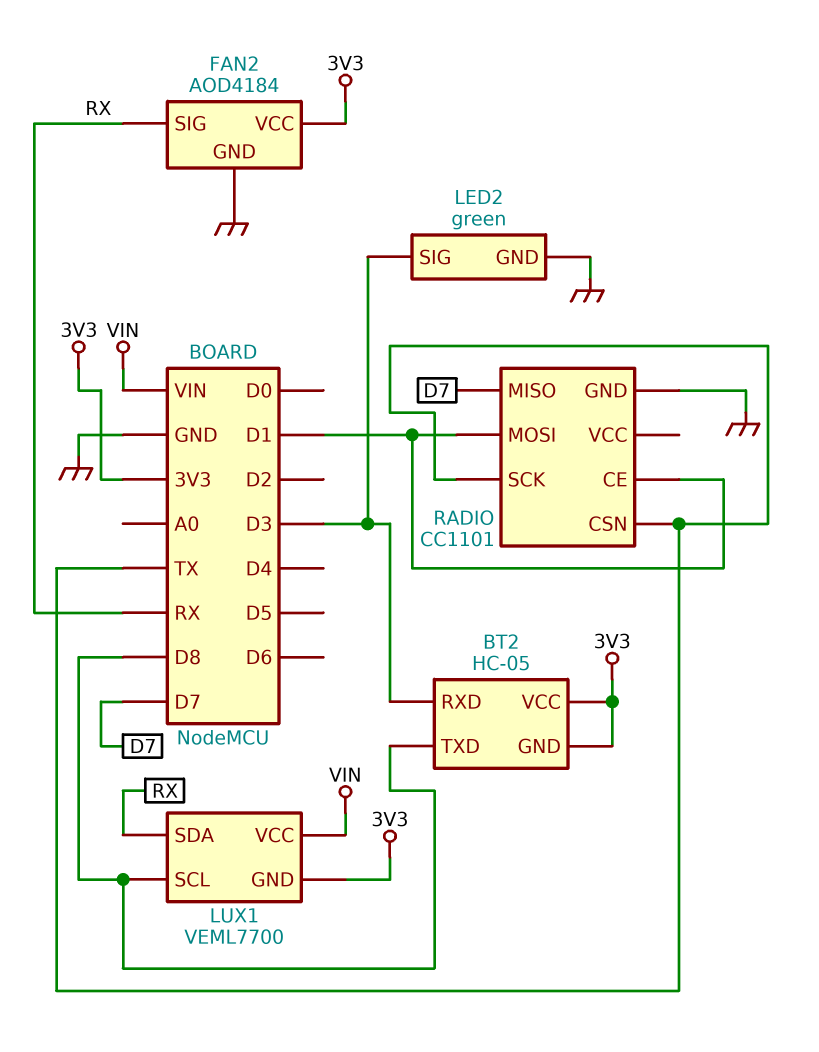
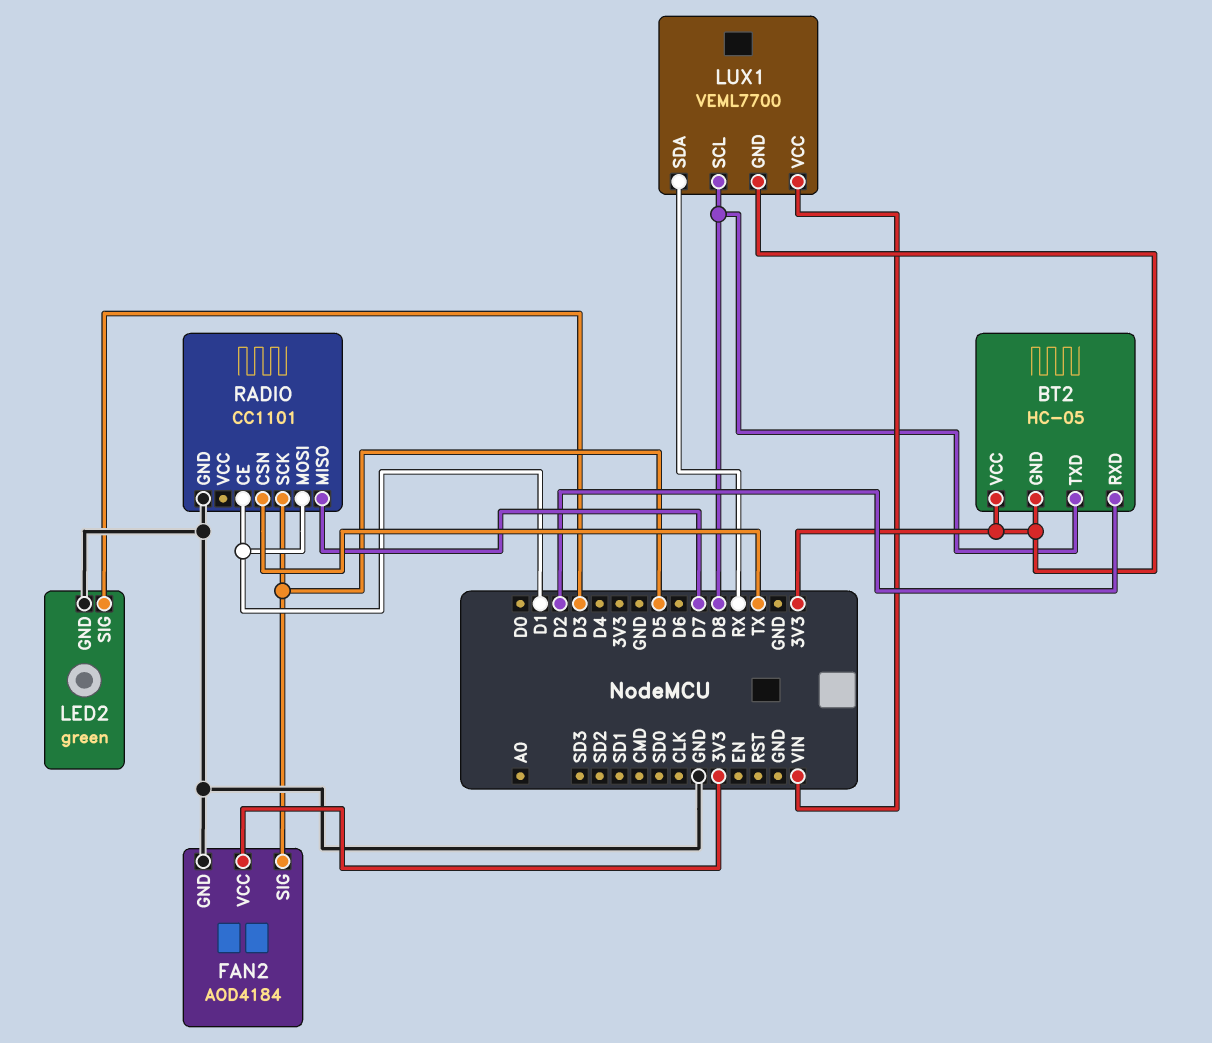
BT2 pin RXD: D3 -> D2
FAN2 pin SIG: RX -> D5
RADIO pin SCK: TX -> D5

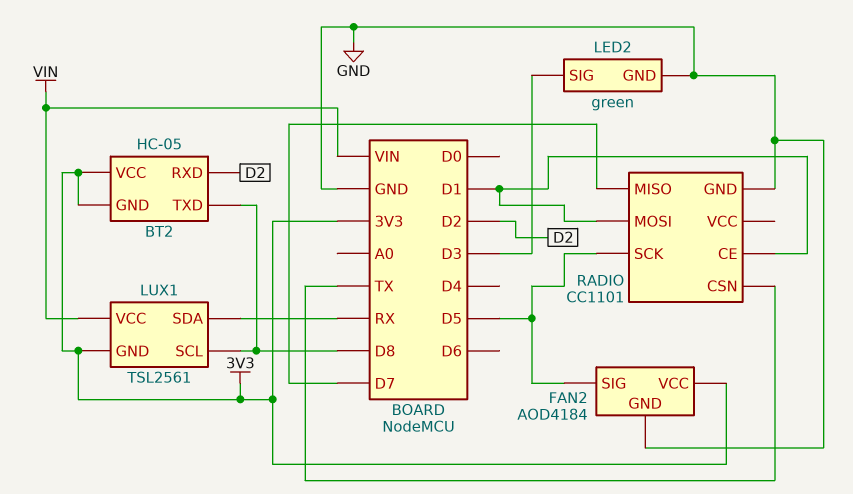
LUX1: VEML7700 -> TSL2561

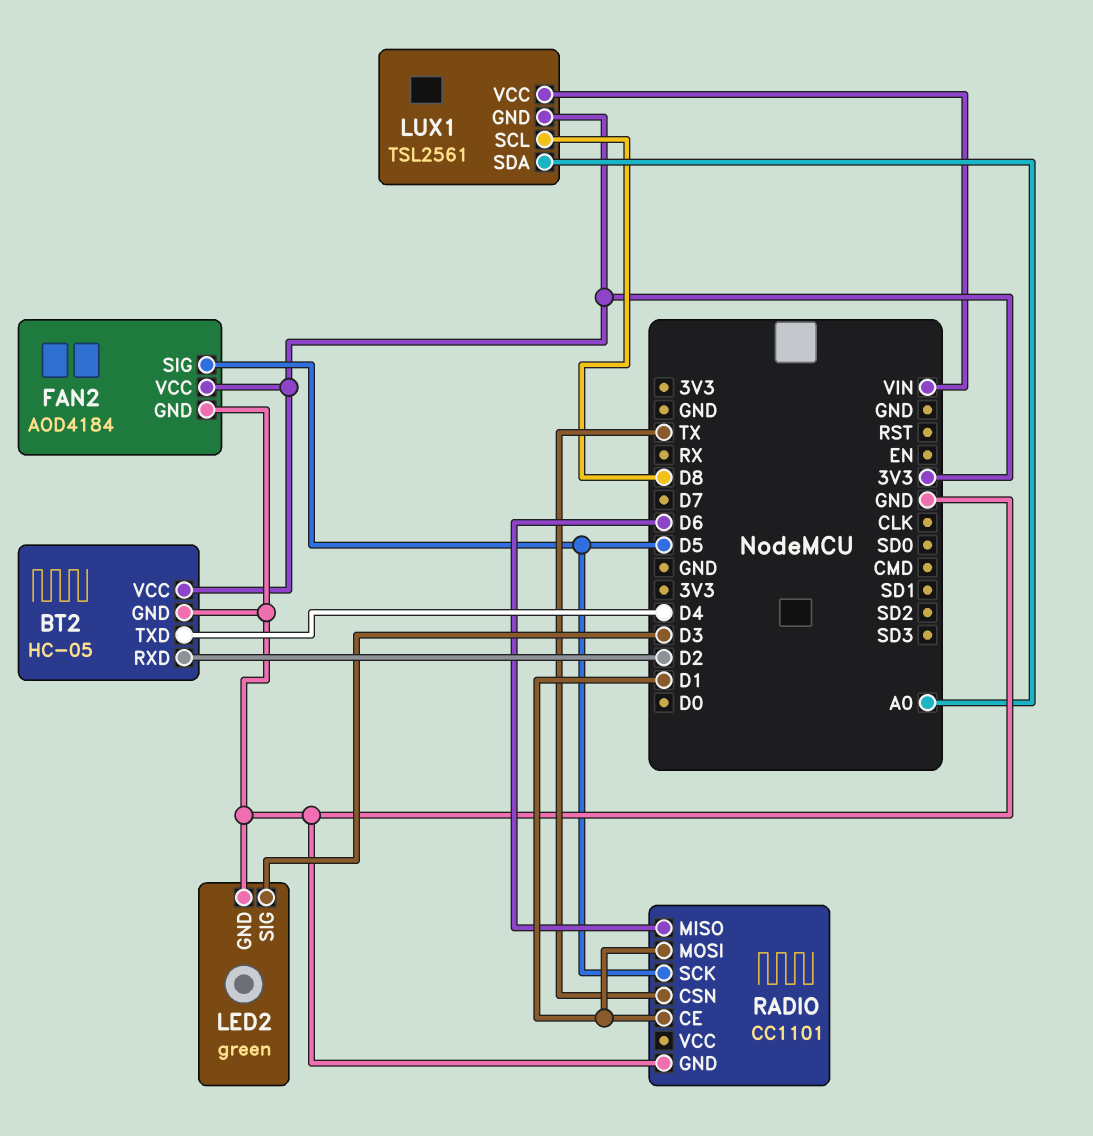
BT2 pin GND: 3V3 -> GND
BT2 pin TXD: D8 -> D4
LUX1 pin SDA: RX -> A0
RADIO pin MISO: D7 -> D6

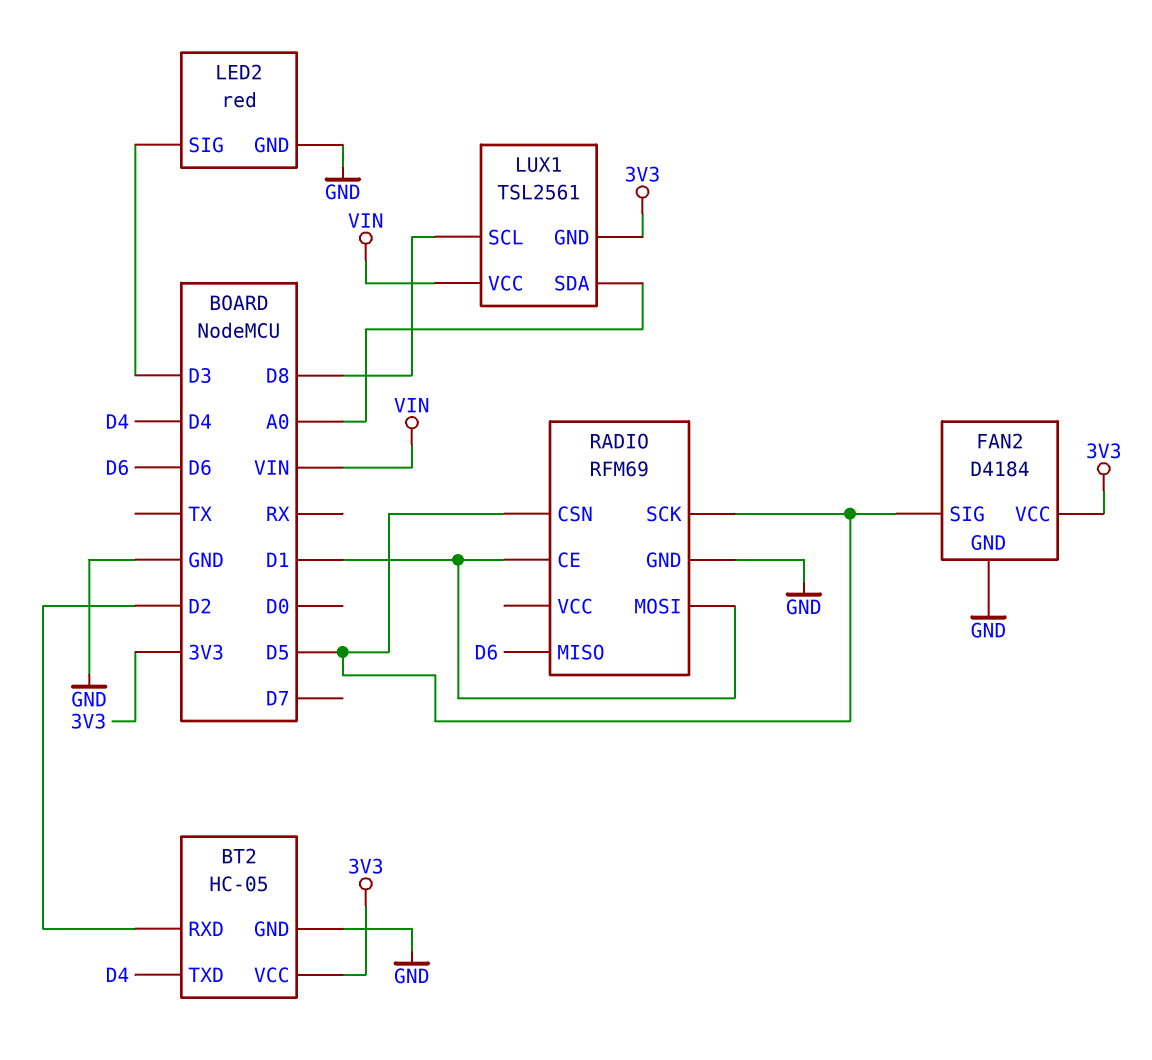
FAN2: AOD4184 -> D4184
LED2: green -> red
RADIO: CC1101 -> RFM69
RADIO pin CSN: TX -> D5

